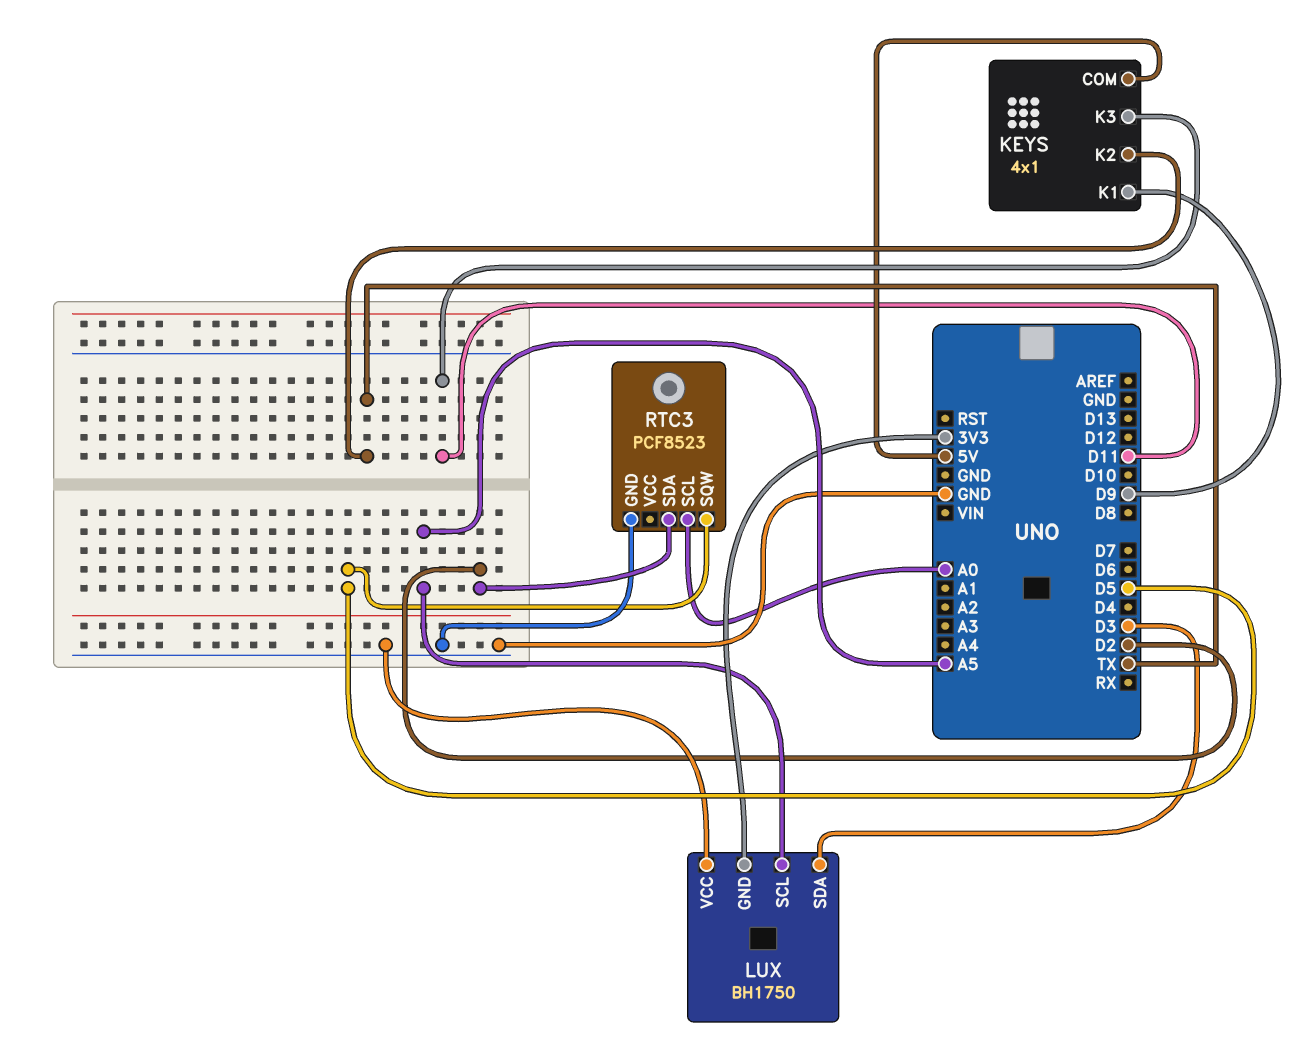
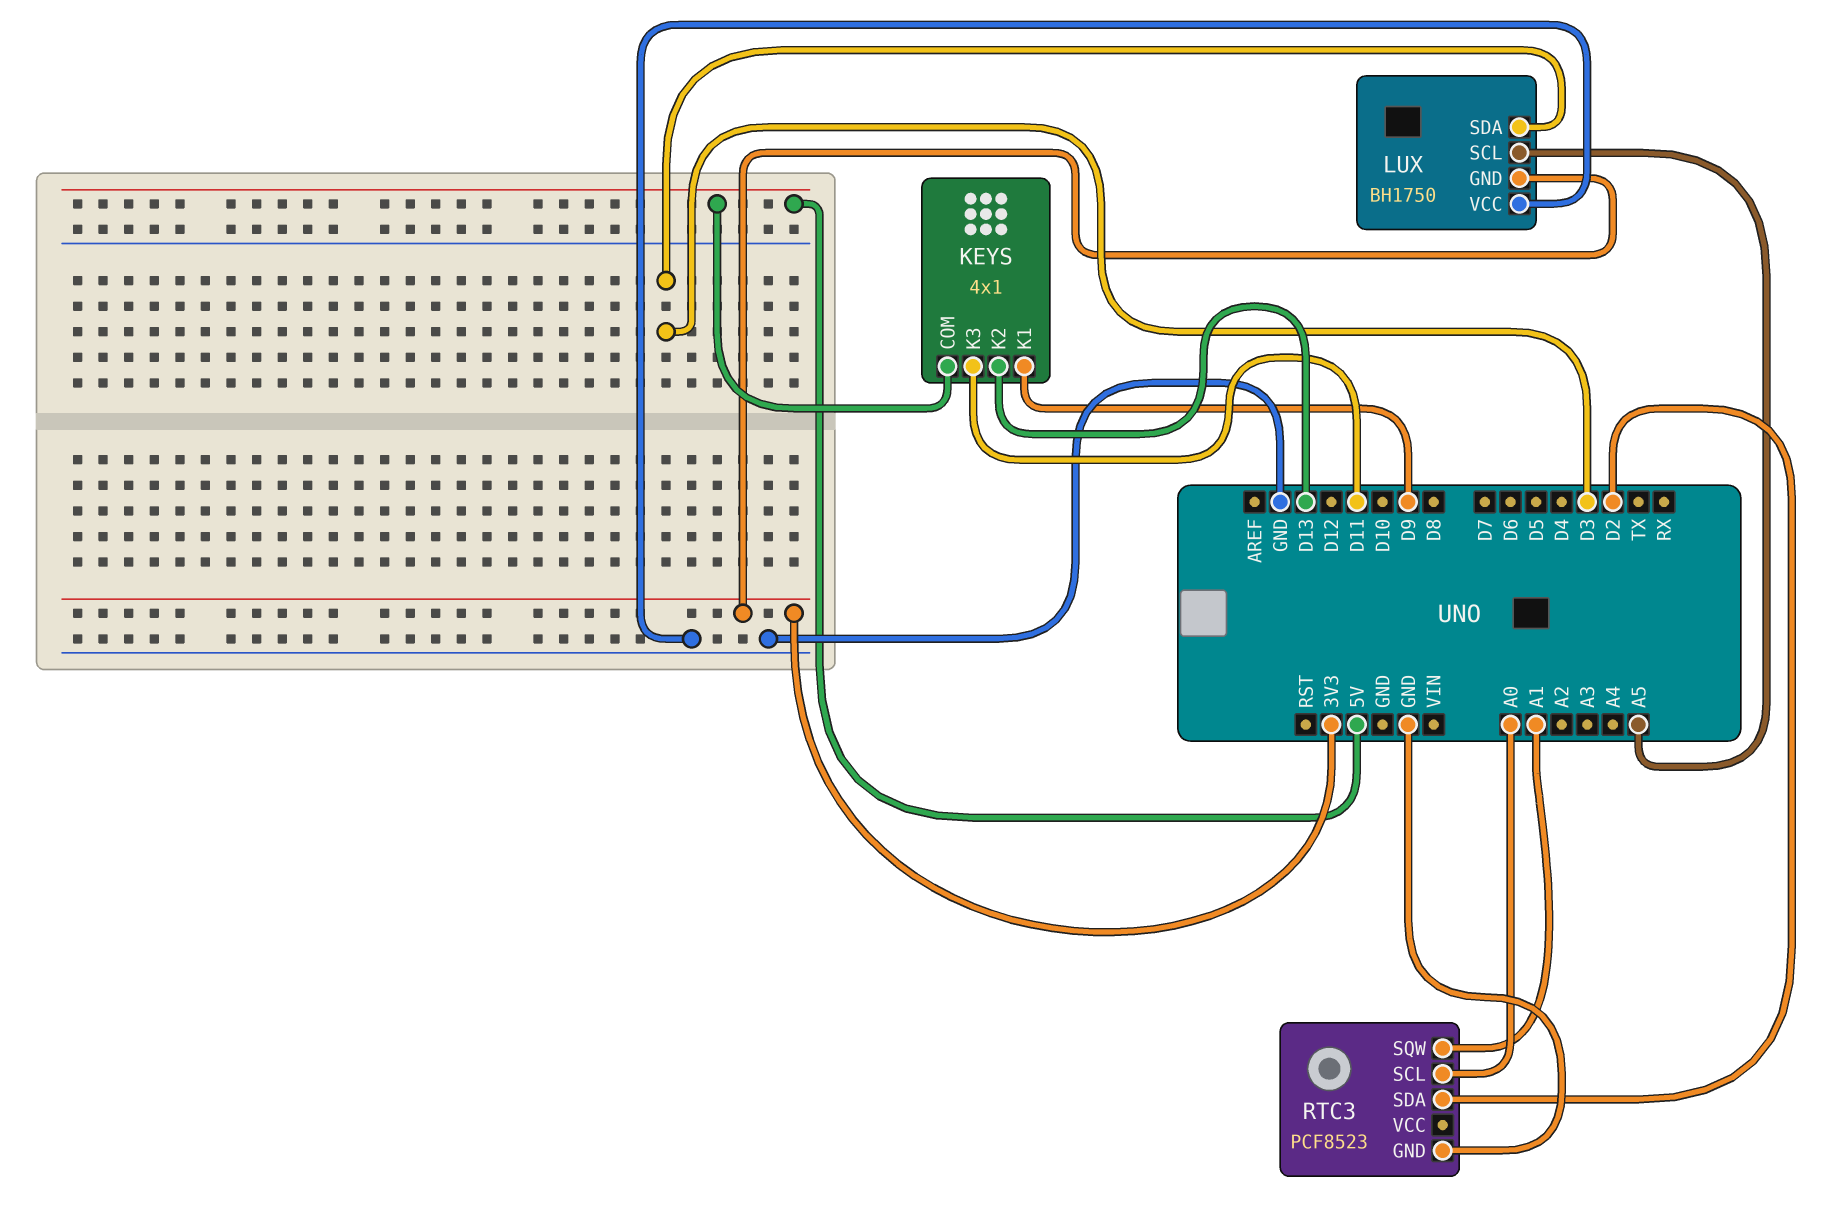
KEYS pin K2: TX -> D13
RTC3 pin SQW: D5 -> A1

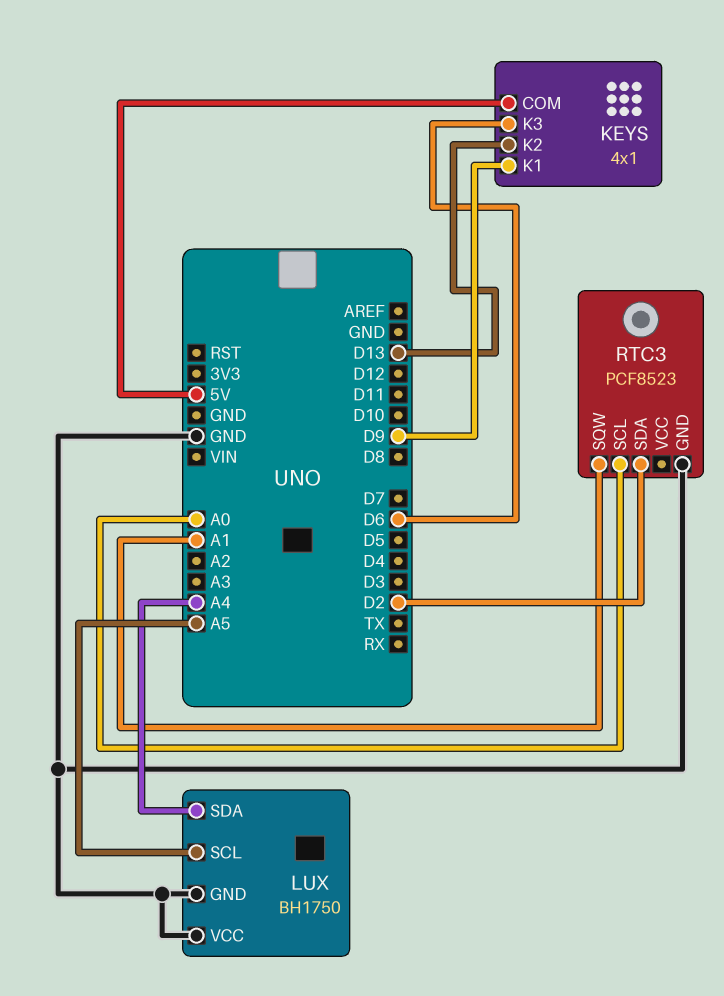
KEYS pin K3: D11 -> D6
LUX pin GND: 3V3 -> GND
LUX pin SDA: D3 -> A4

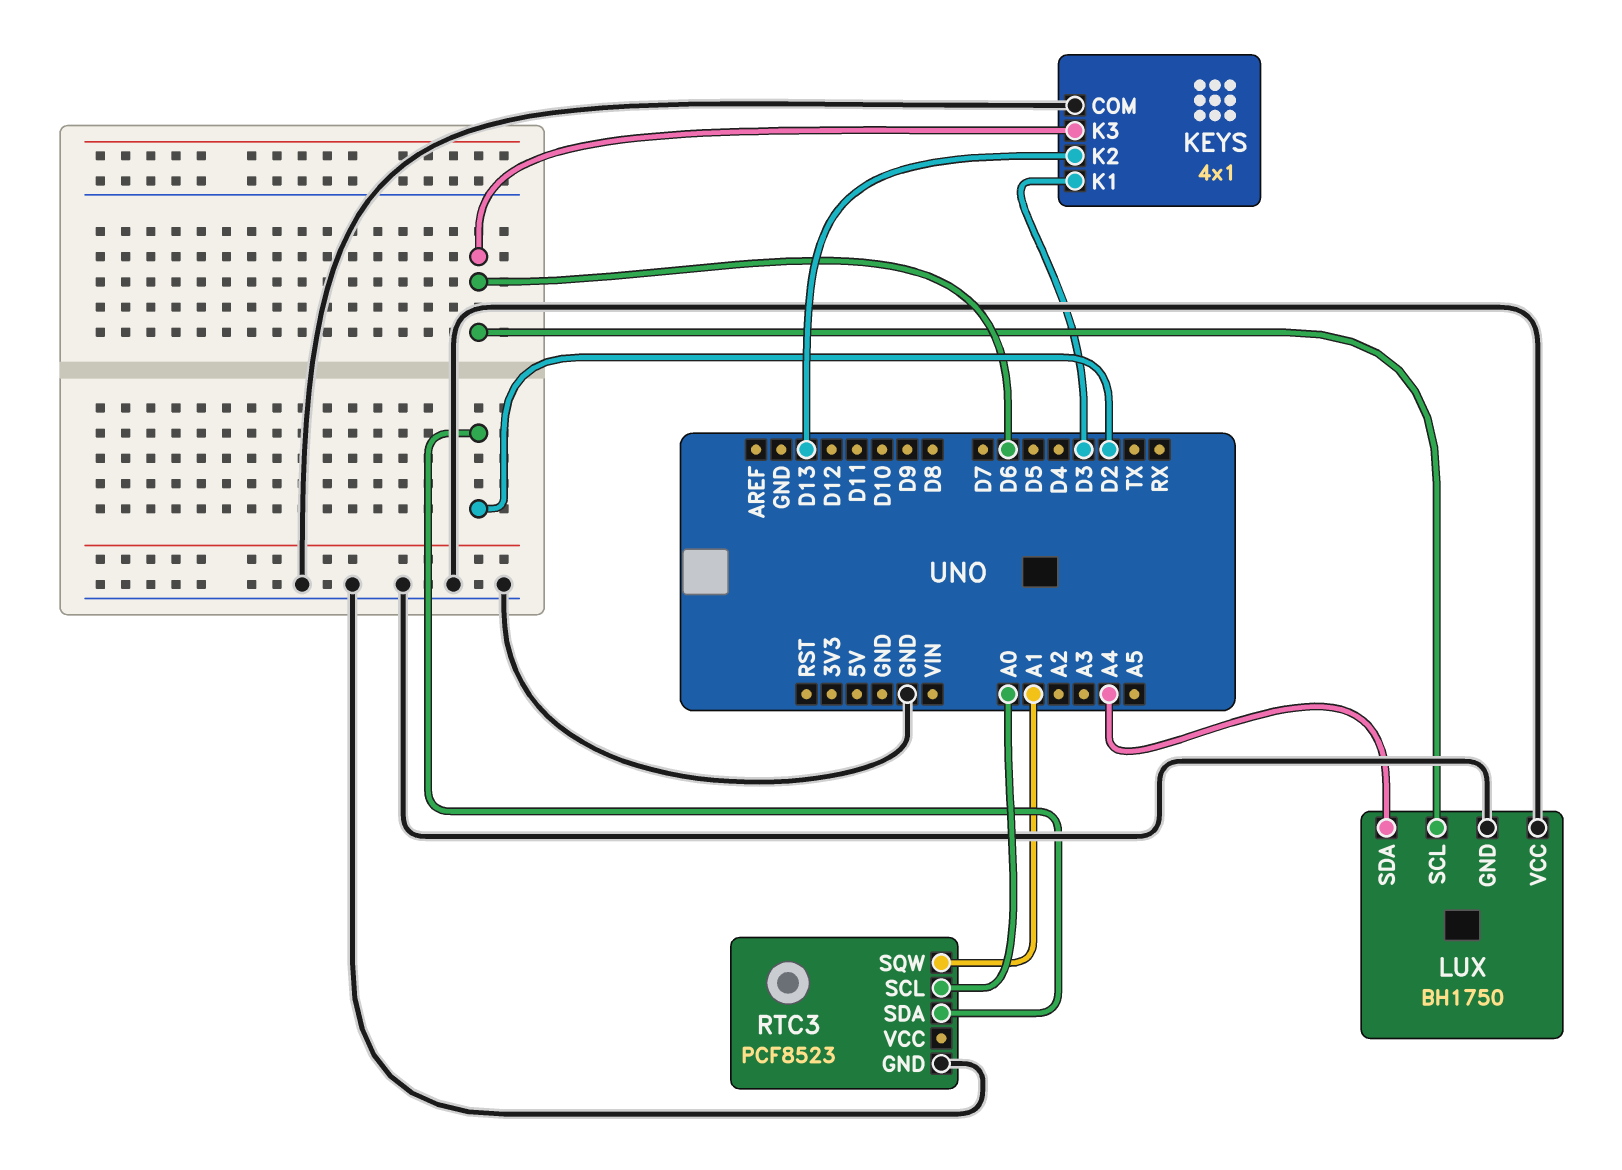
KEYS pin COM: 5V -> GND
KEYS pin K1: D9 -> D3
LUX pin SCL: A5 -> D6

